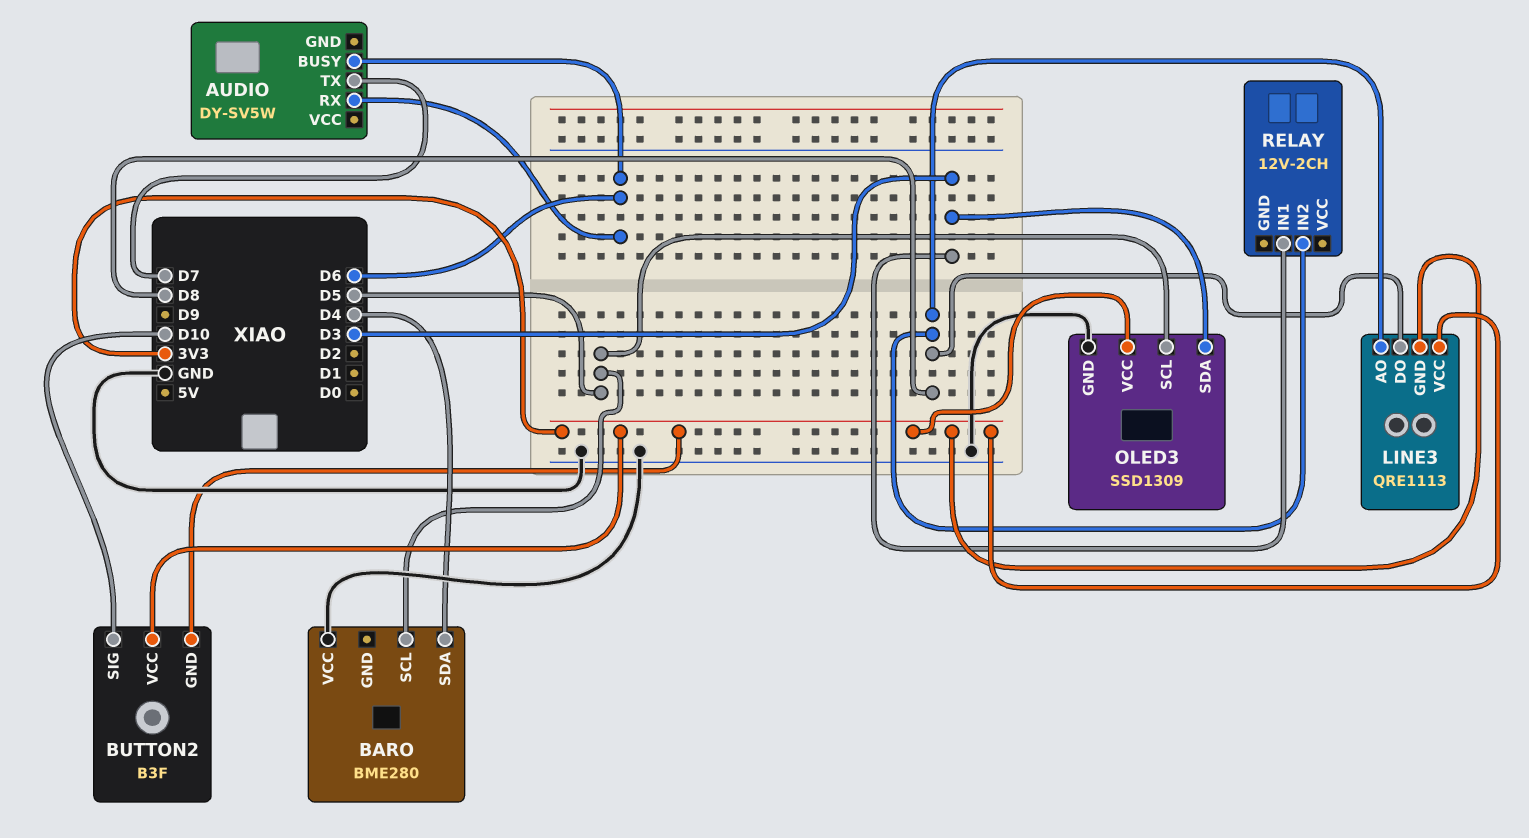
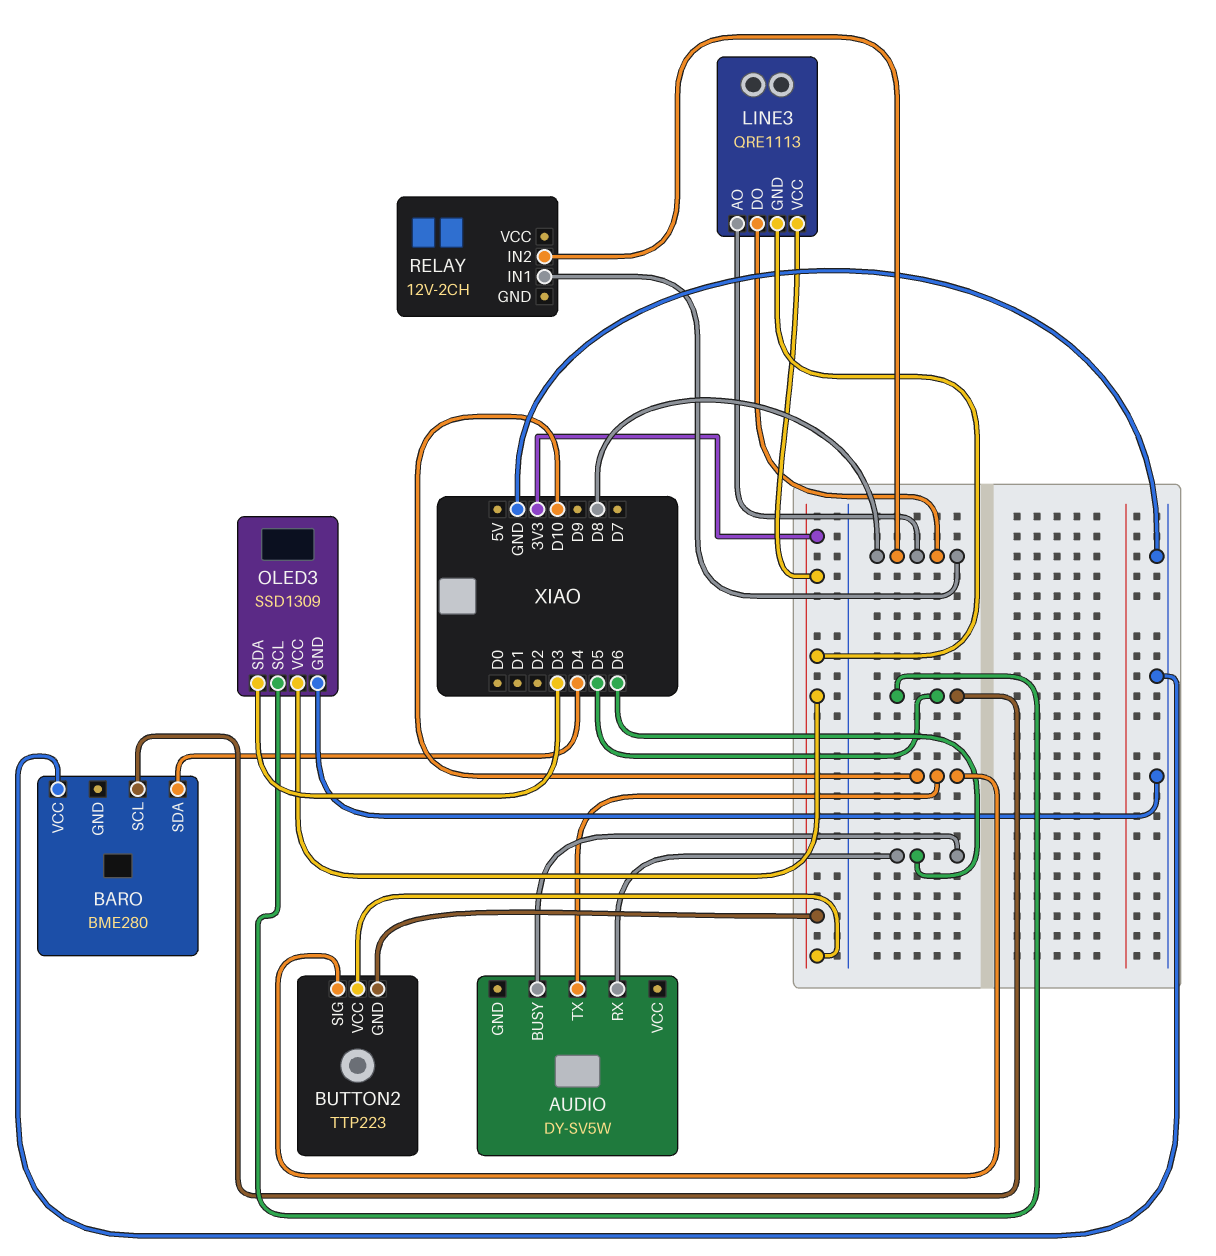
AUDIO pin TX: D7 -> D10
BUTTON2: B3F -> TTP223
RELAY pin IN1: D3 -> D8

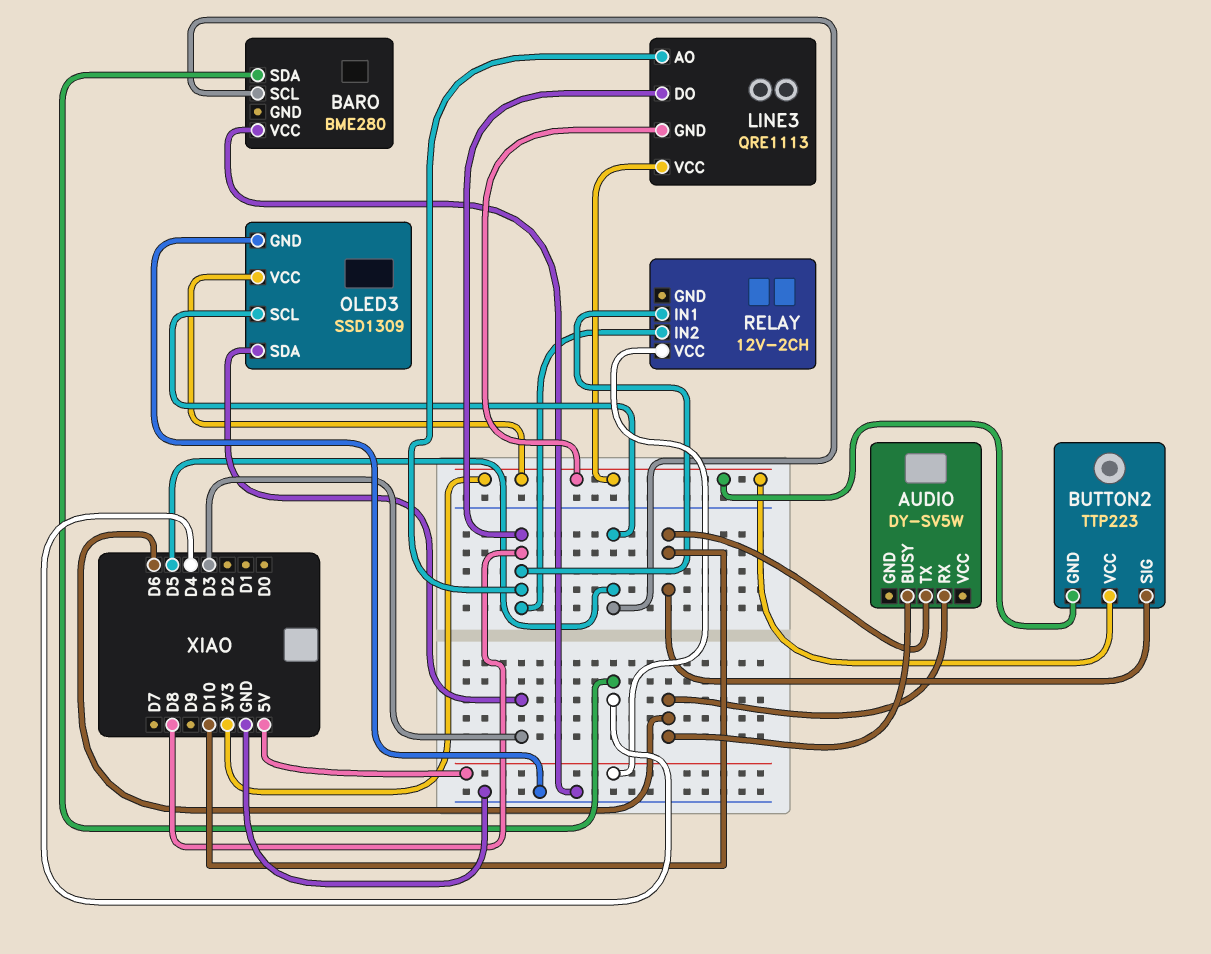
RELAY pin VCC: none -> 5V

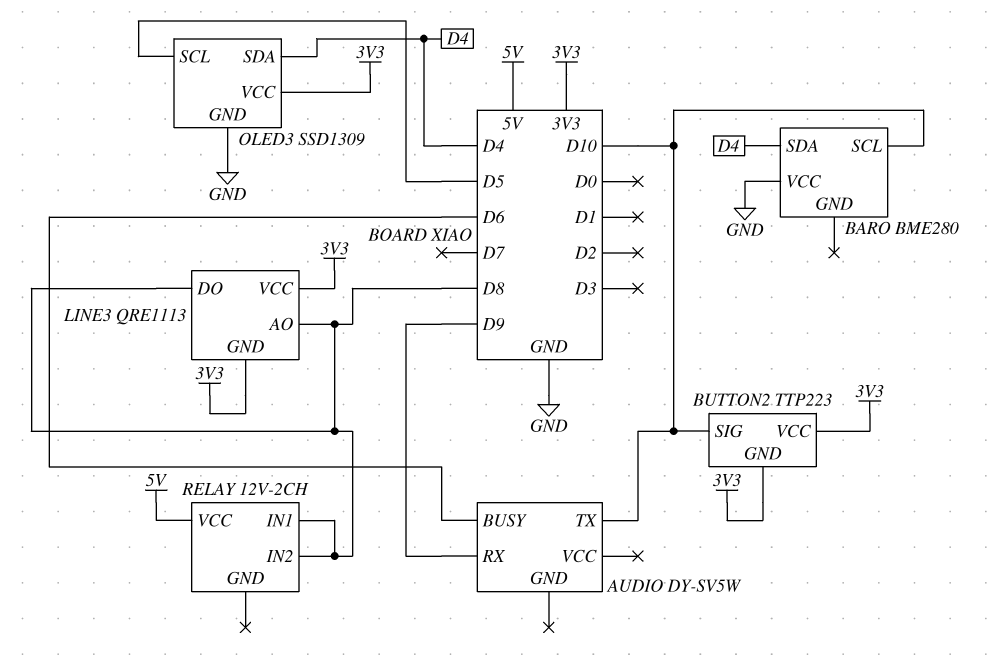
AUDIO pin RX: D6 -> D9
BARO pin SCL: D5 -> D10
OLED3 pin SDA: D3 -> D4

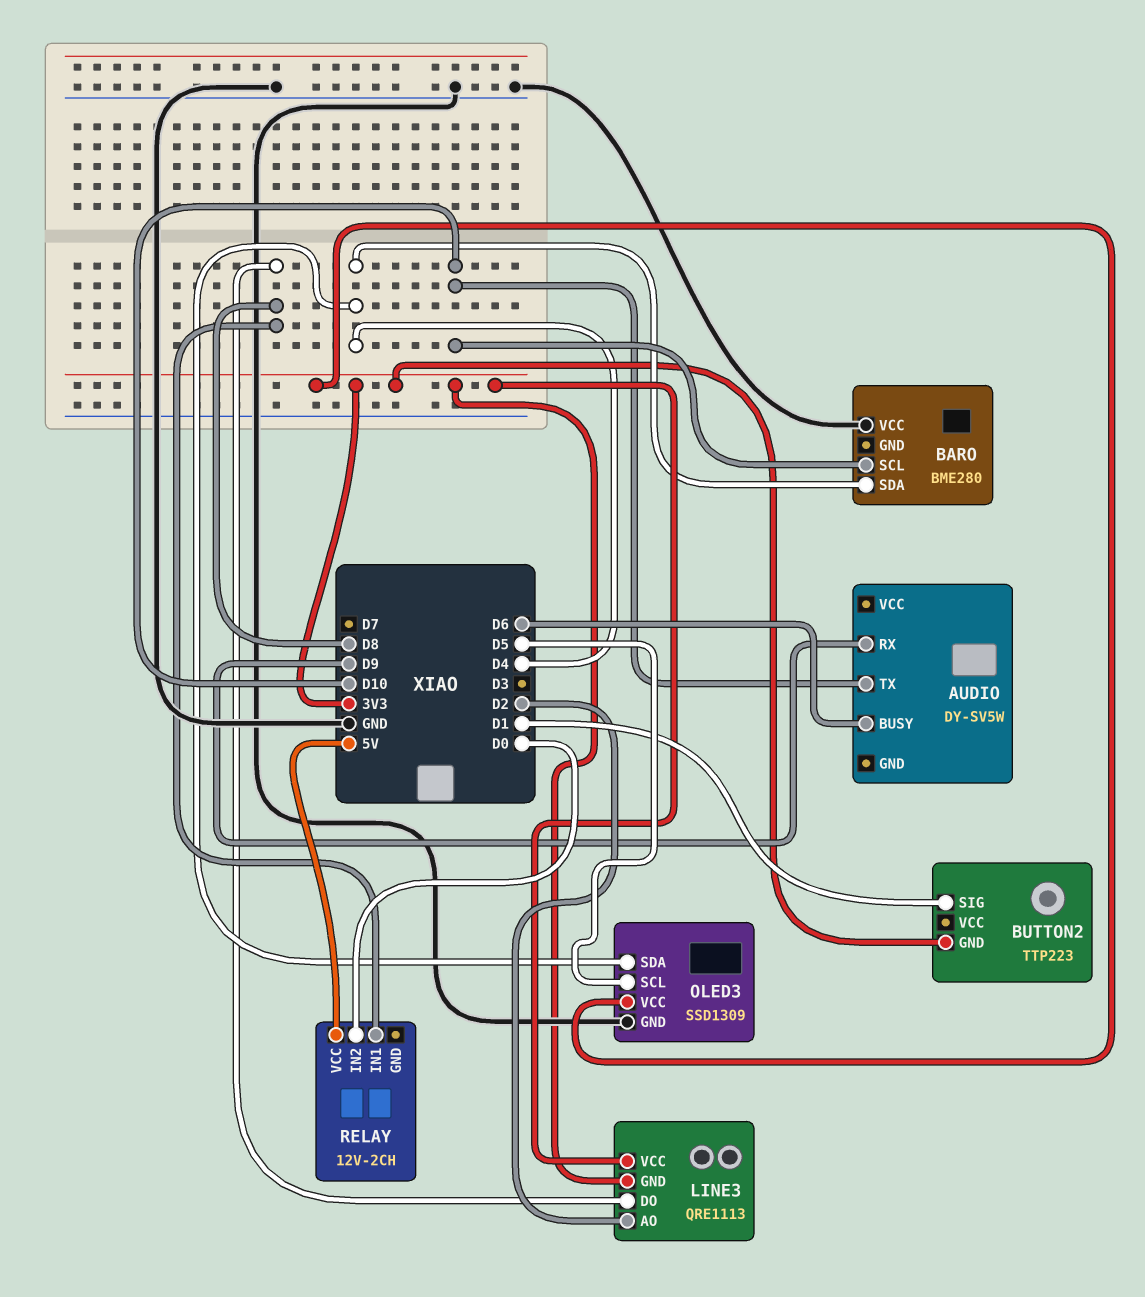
BUTTON2 pin SIG: D10 -> D1
BUTTON2 pin VCC: 3V3 -> none
LINE3 pin AO: D8 -> D2
RELAY pin IN2: D8 -> D0

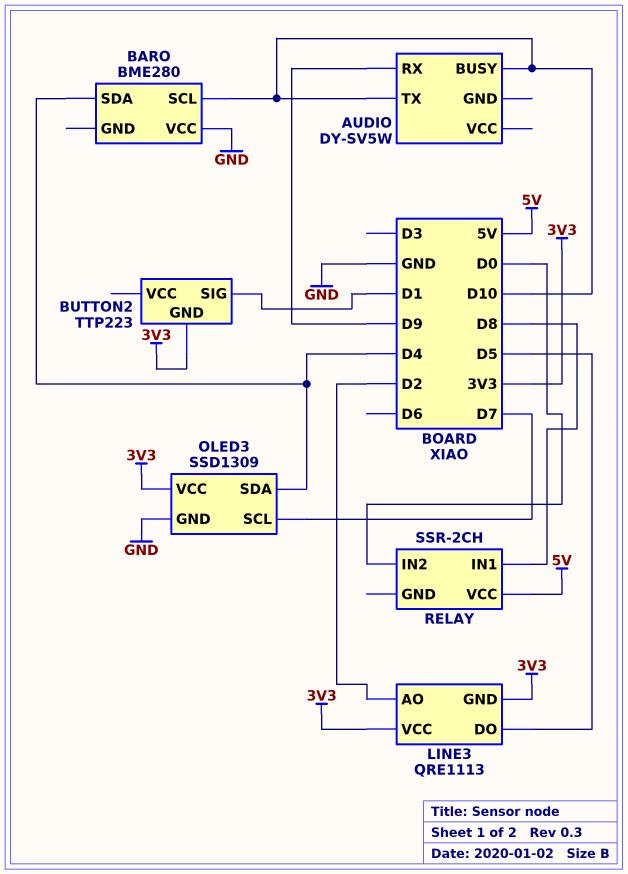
AUDIO pin BUSY: D6 -> D10
LINE3 pin DO: D8 -> D5
OLED3 pin SCL: D5 -> D7
RELAY: 12V-2CH -> SSR-2CH

